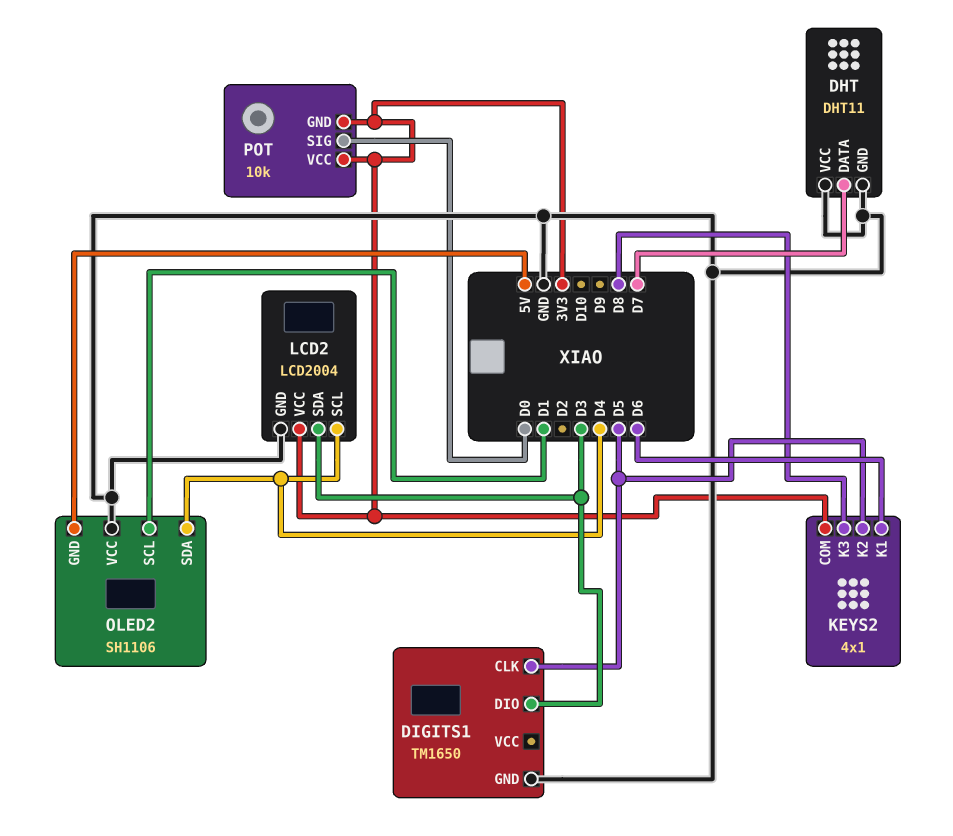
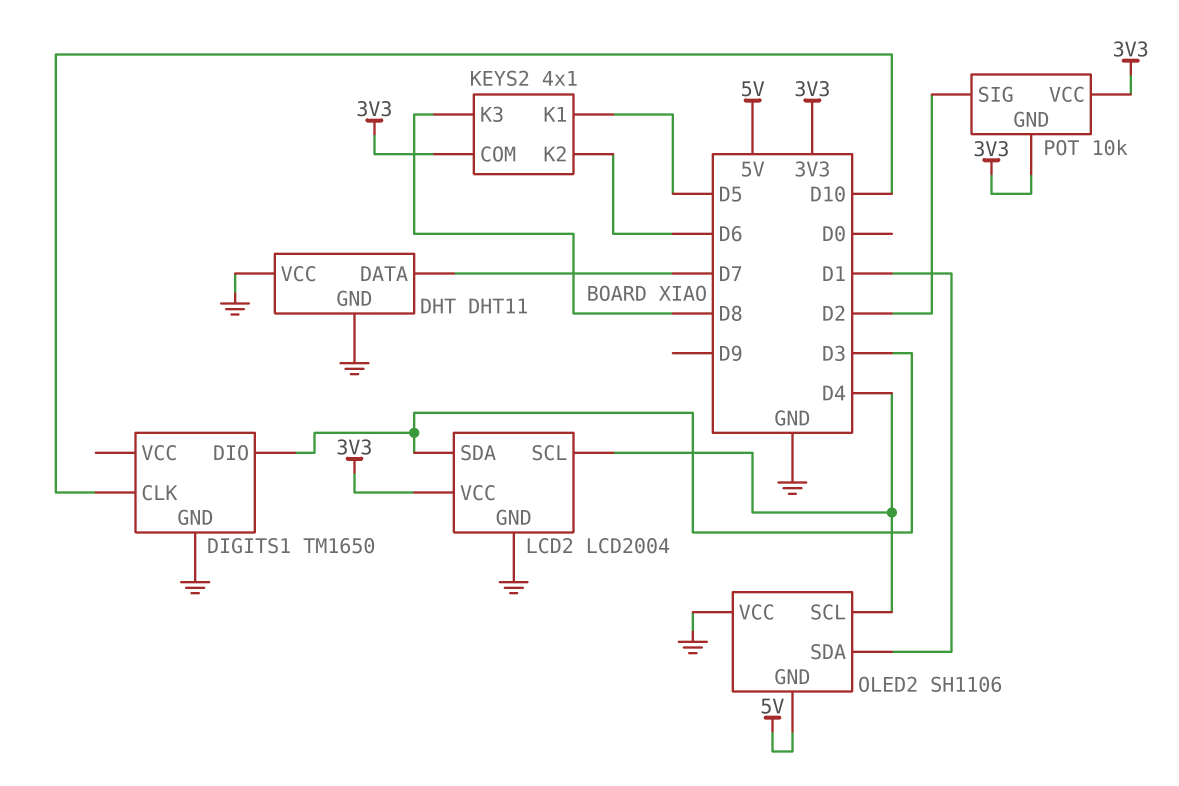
DIGITS1 pin CLK: D5 -> D10
KEYS2 pin K1: D6 -> D5
KEYS2 pin K2: D5 -> D6
OLED2 pin SCL: D1 -> D4
OLED2 pin SDA: D4 -> D1
POT pin SIG: D0 -> D2

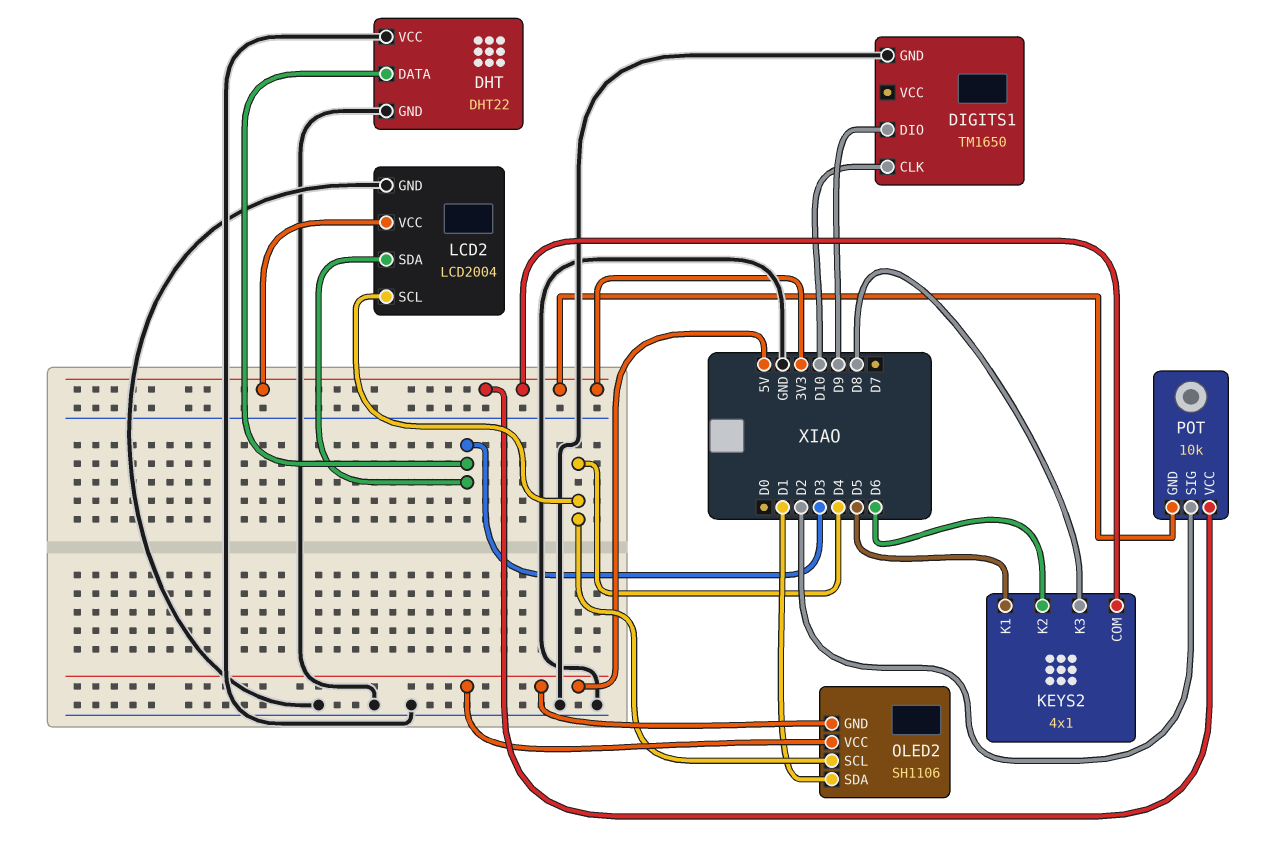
DHT: DHT11 -> DHT22
DHT pin DATA: D7 -> D3
DIGITS1 pin DIO: D3 -> D9
OLED2 pin VCC: GND -> 5V

